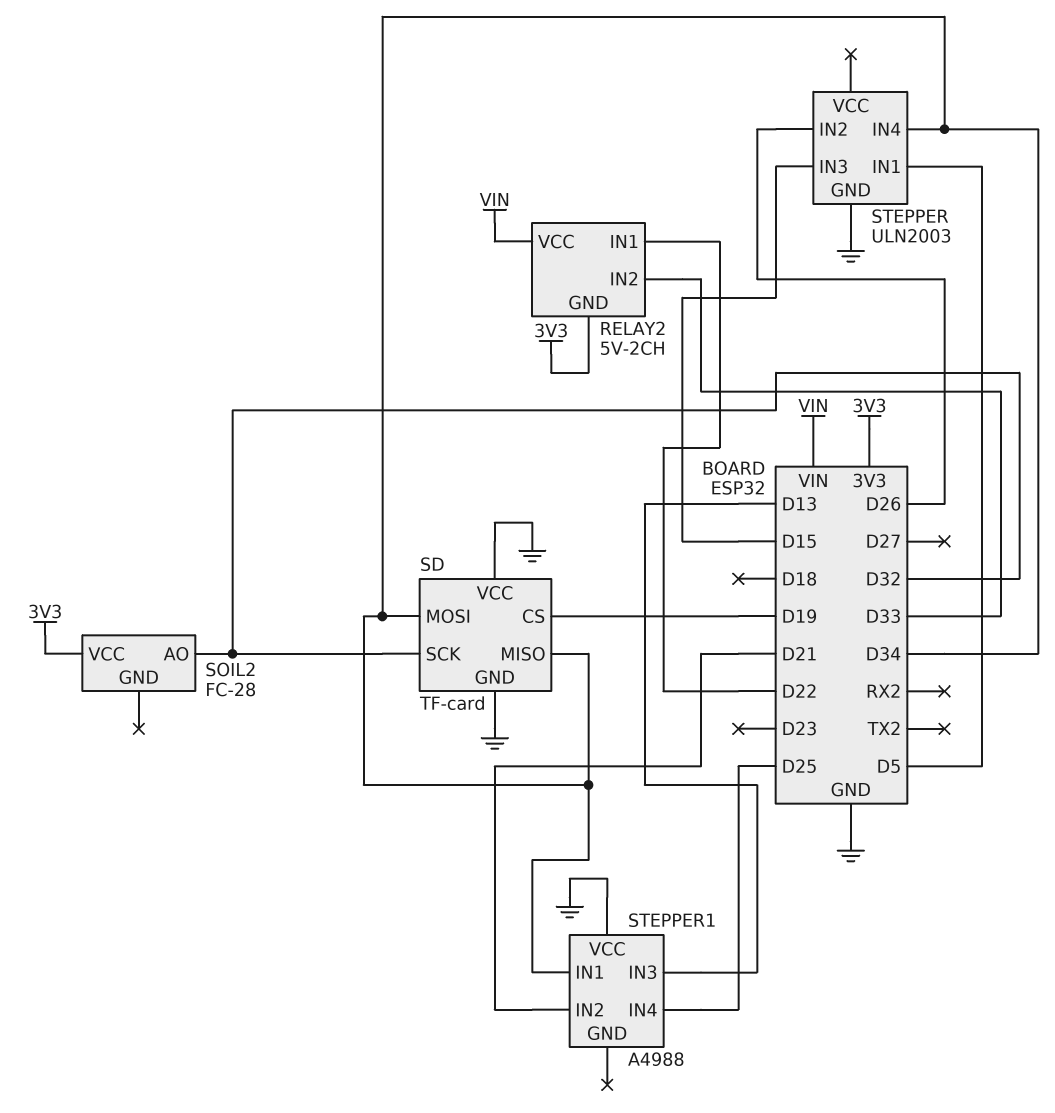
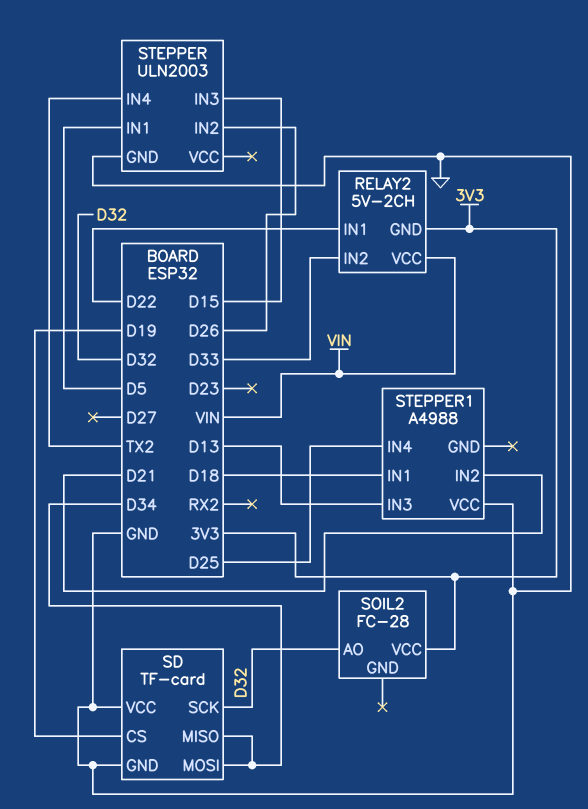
STEPPER pin IN4: D34 -> TX2
STEPPER1 pin IN1: D34 -> D18

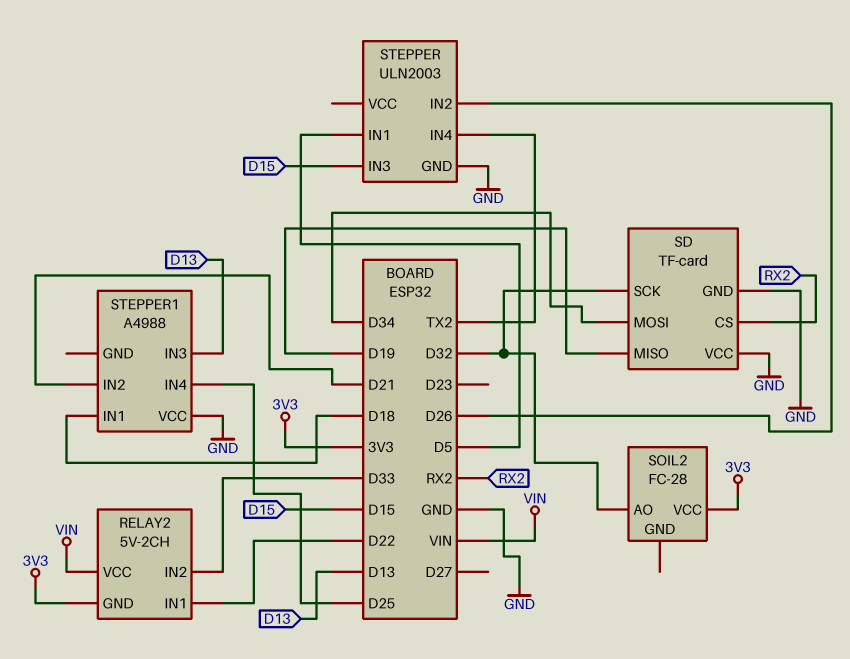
SD pin CS: D19 -> RX2
SD pin MISO: D34 -> D19

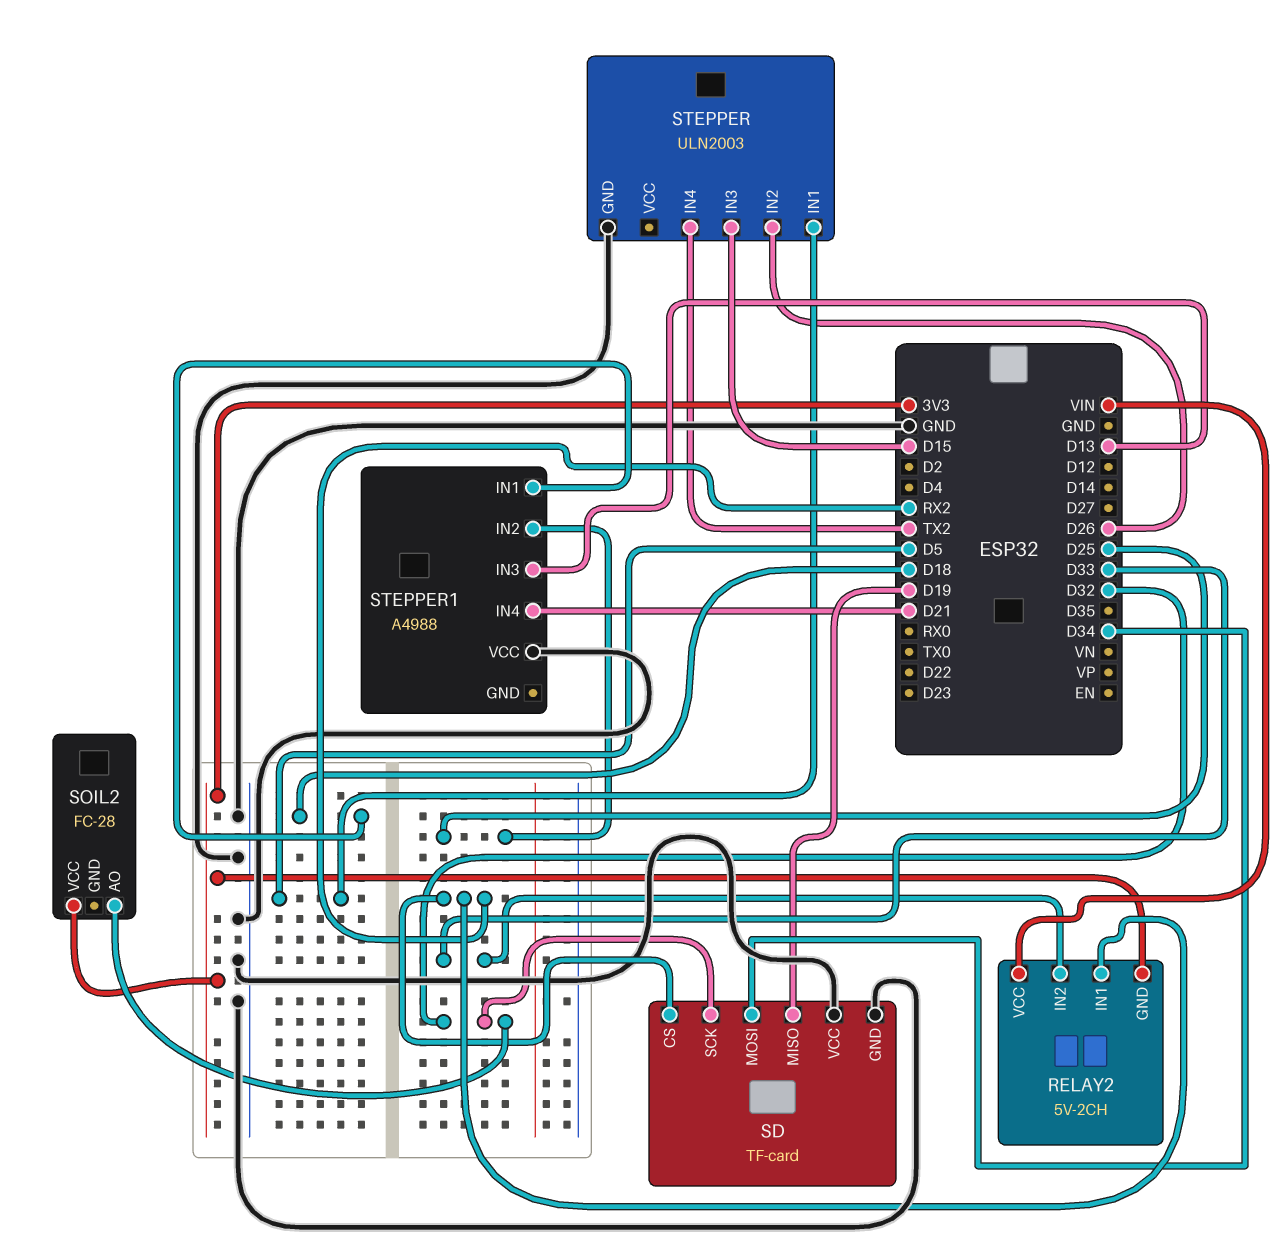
RELAY2 pin IN1: D22 -> RX2
STEPPER1 pin IN2: D21 -> D25
STEPPER1 pin IN4: D25 -> D21

